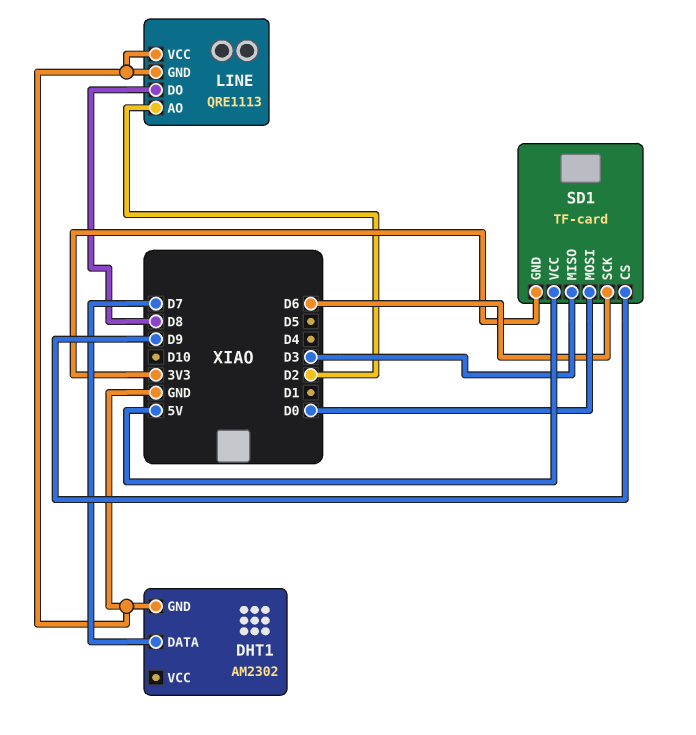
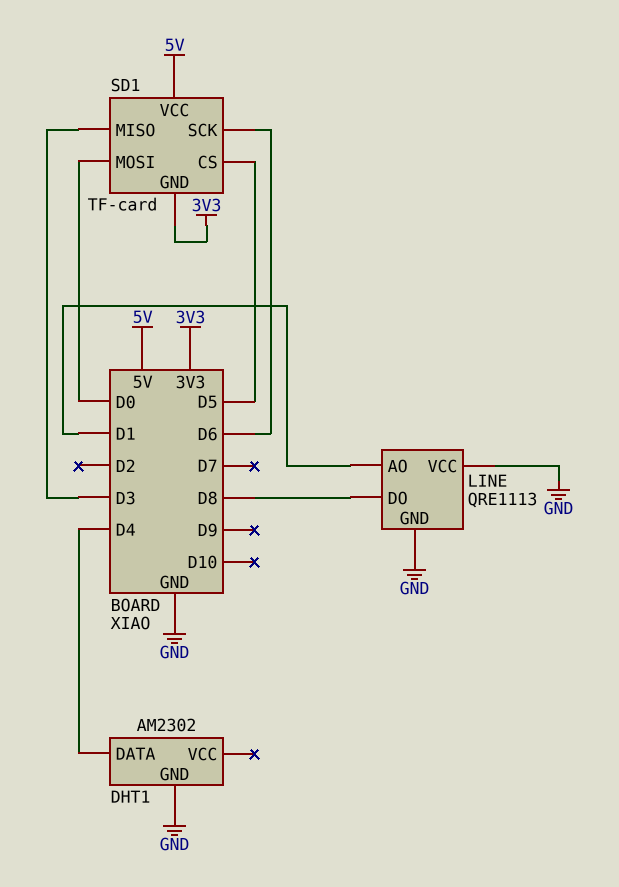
DHT1 pin DATA: D7 -> D4
LINE pin AO: D2 -> D1
SD1 pin CS: D9 -> D5

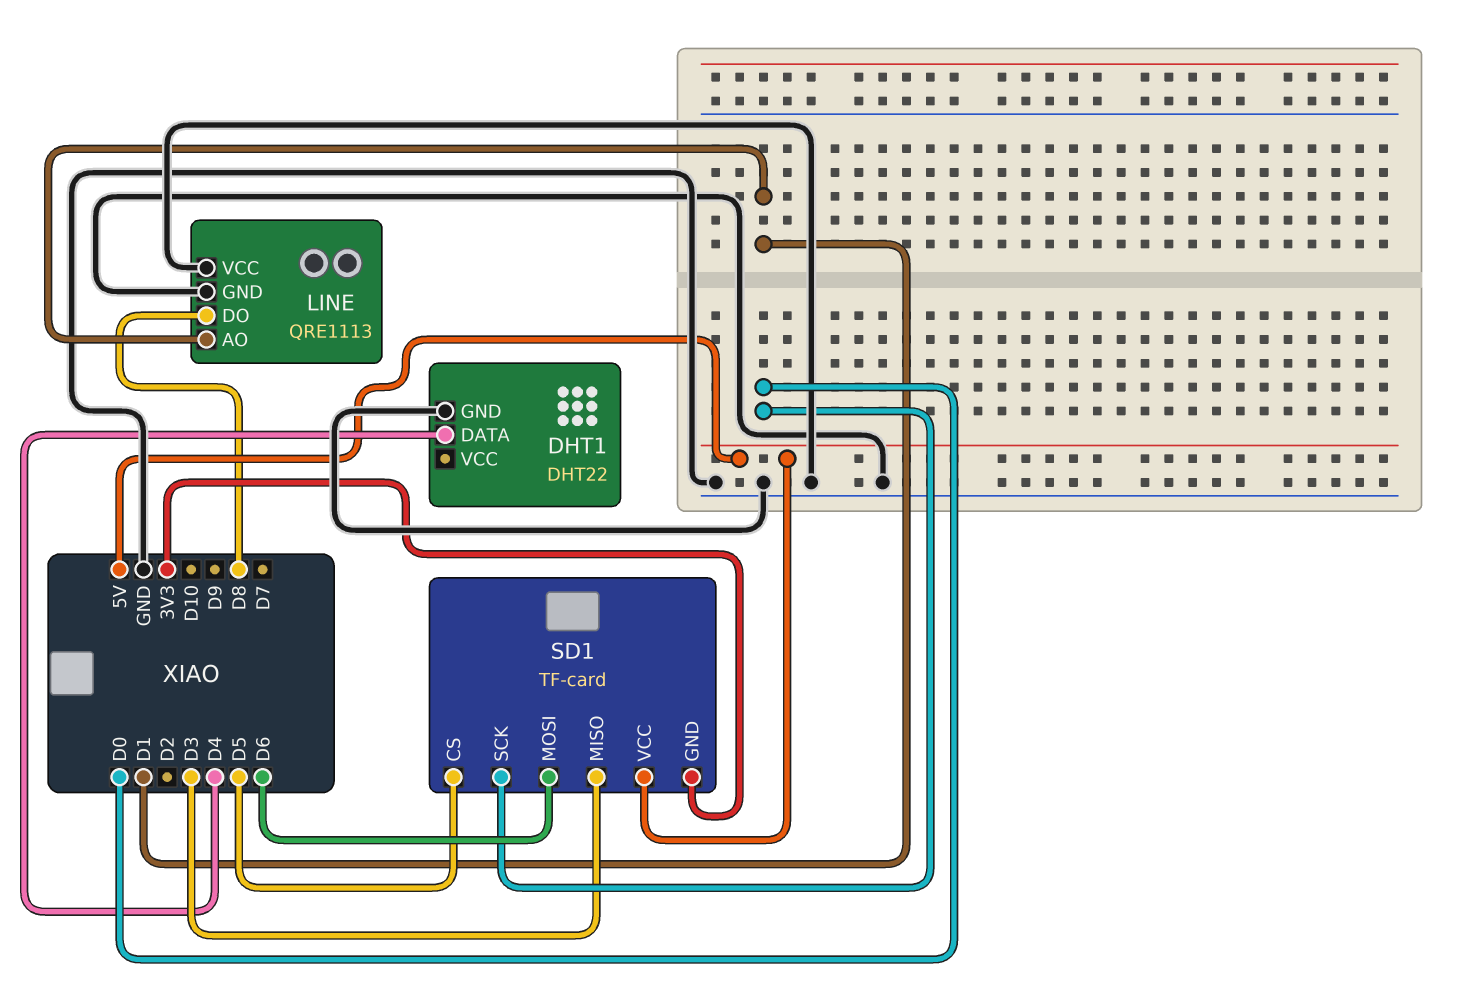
DHT1: AM2302 -> DHT22
SD1 pin MOSI: D0 -> D6
SD1 pin SCK: D6 -> D0

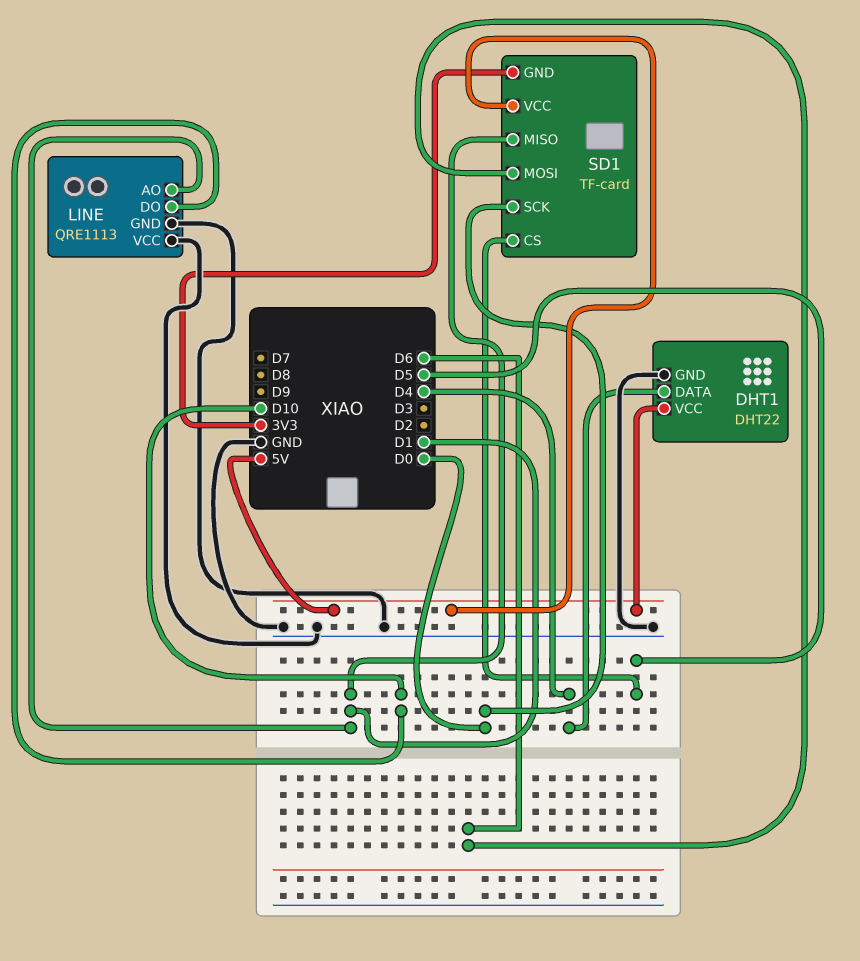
DHT1 pin VCC: none -> 5V
LINE pin DO: D8 -> D10
SD1 pin MISO: D3 -> D1

